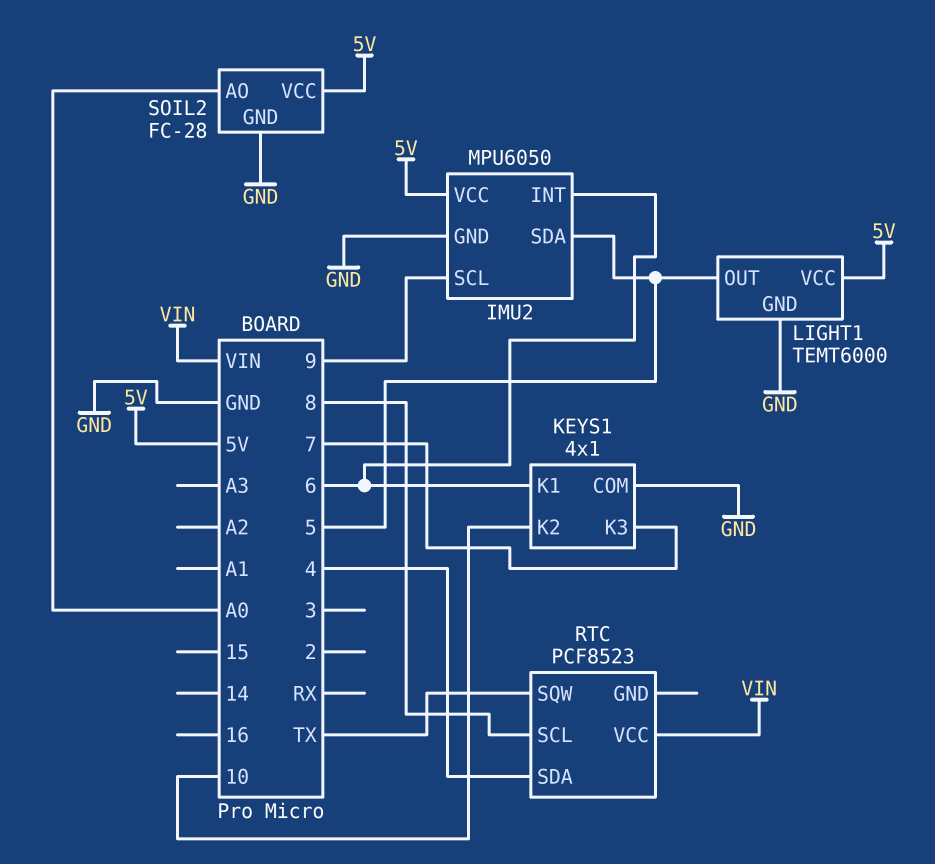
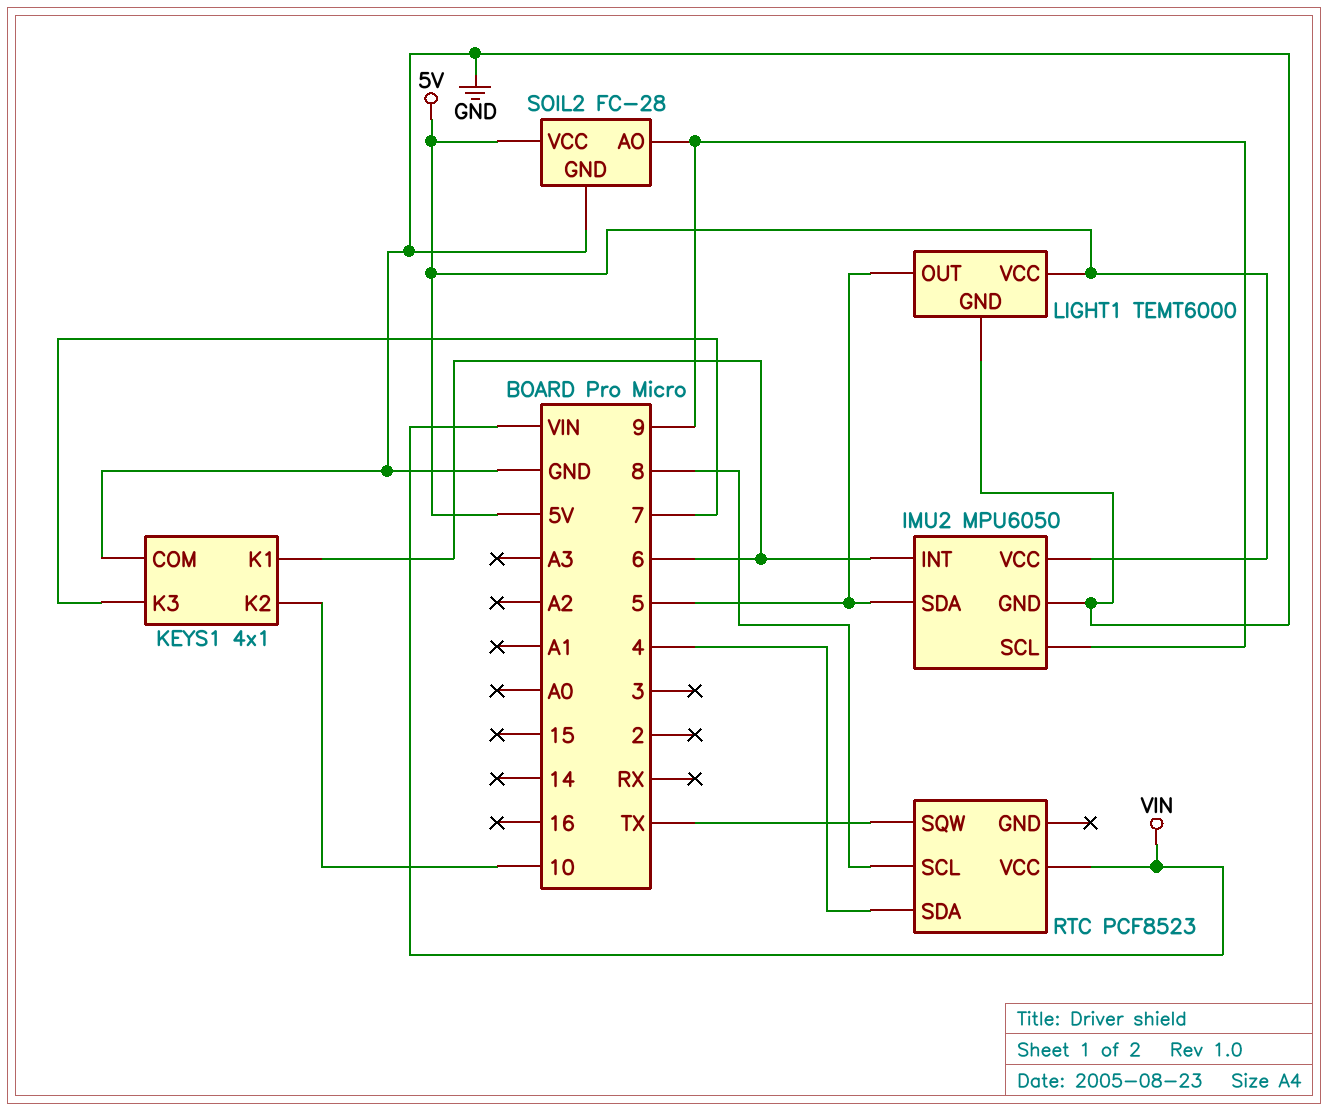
SOIL2 pin AO: A0 -> 9

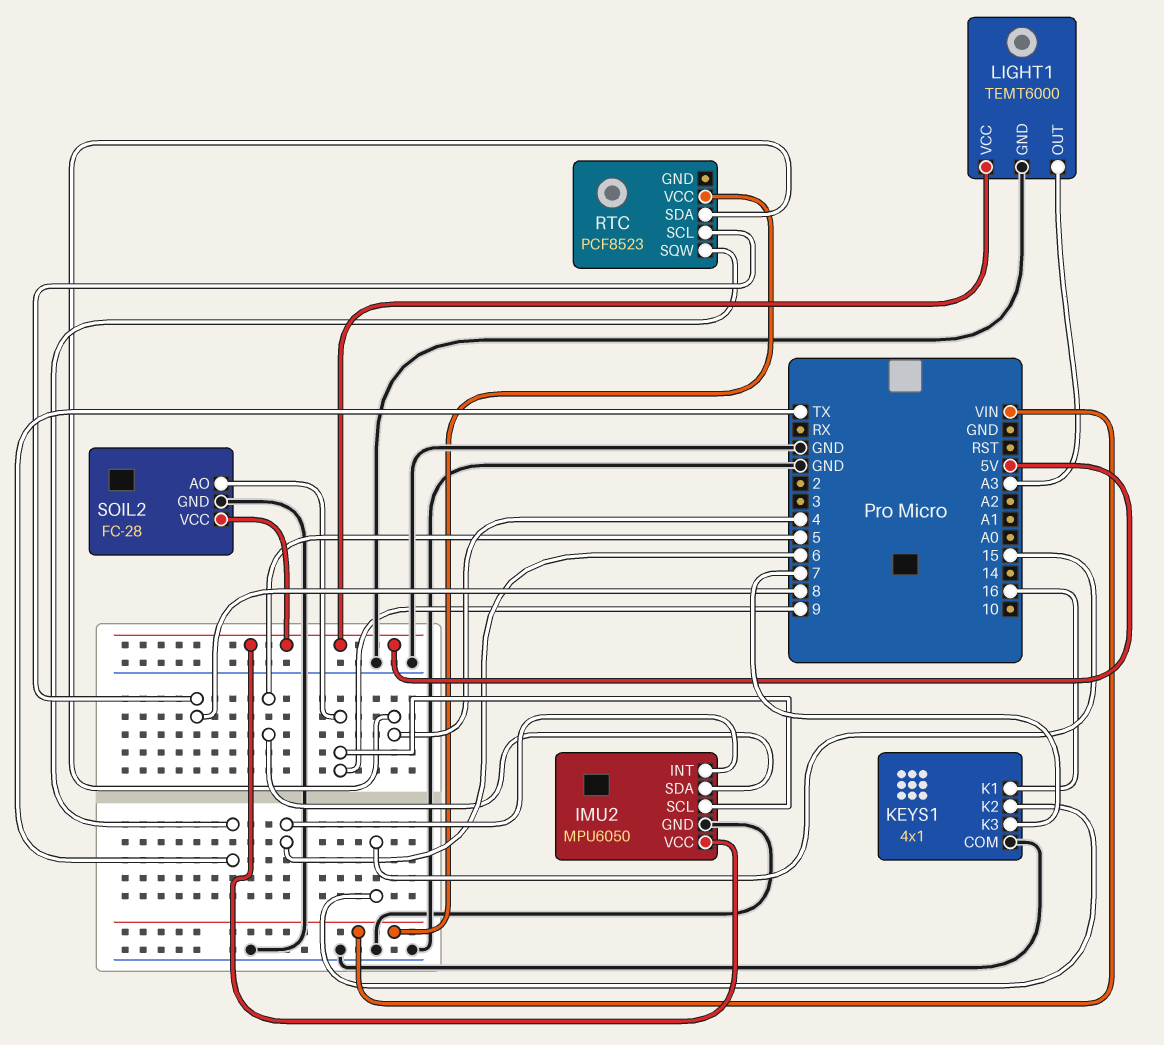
KEYS1 pin K1: 6 -> 16
KEYS1 pin K2: 10 -> 15
LIGHT1 pin OUT: 5 -> A3

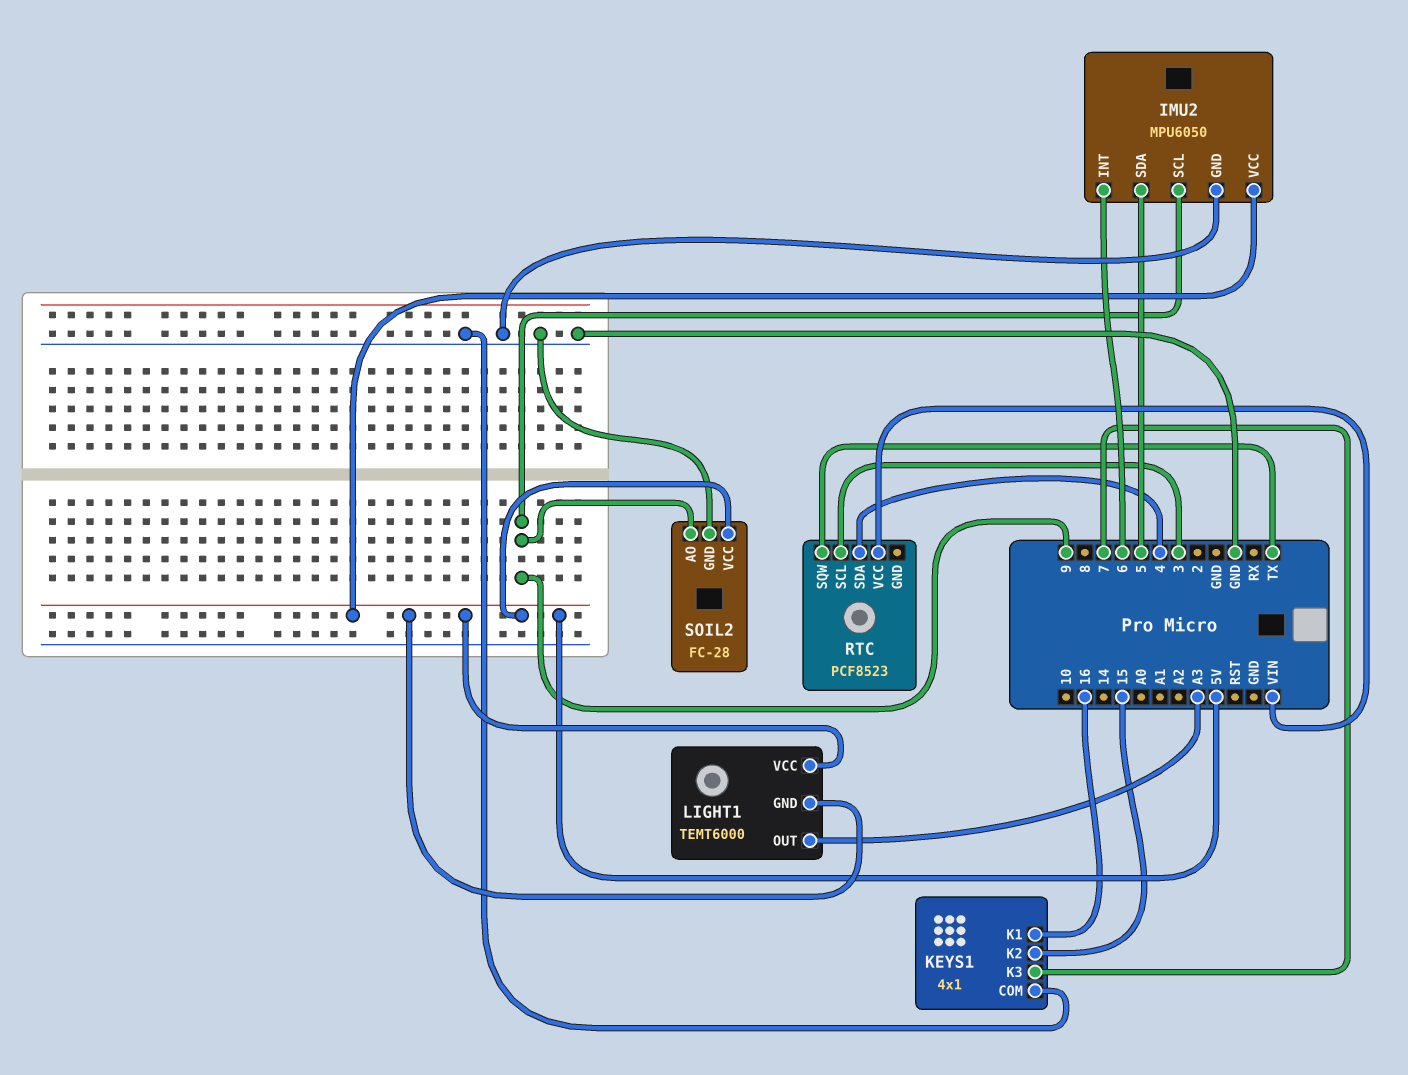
LIGHT1 pin GND: GND -> 5V
RTC pin SCL: 8 -> 3

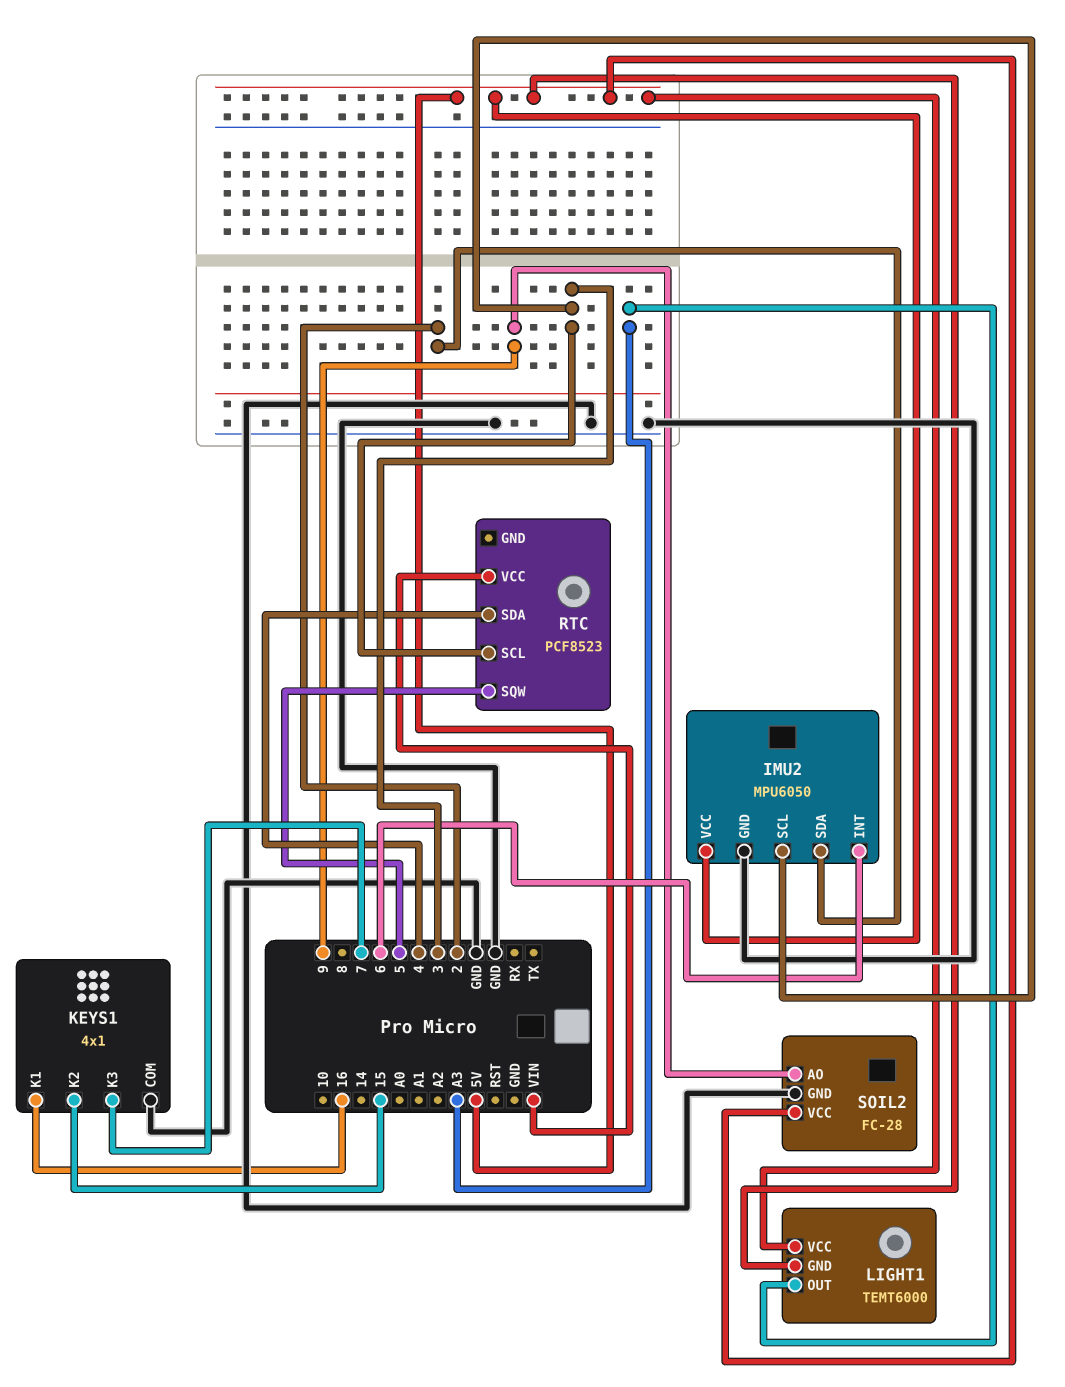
IMU2 pin SCL: 9 -> 3
IMU2 pin SDA: 5 -> 2
RTC pin SQW: TX -> 5

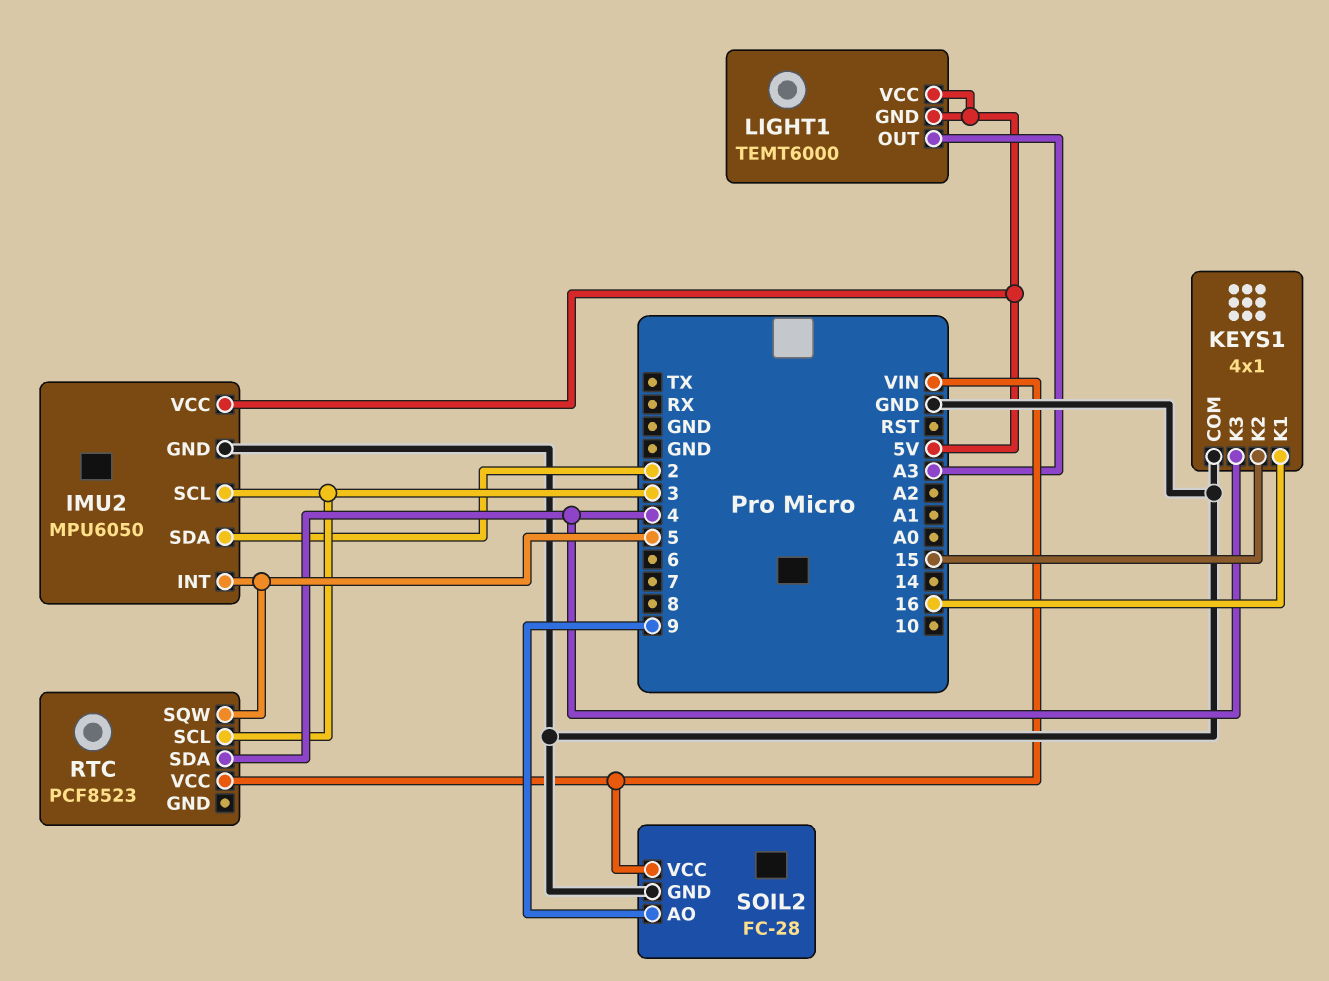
IMU2 pin INT: 6 -> 5
KEYS1 pin K3: 7 -> 4
SOIL2 pin VCC: 5V -> VIN

